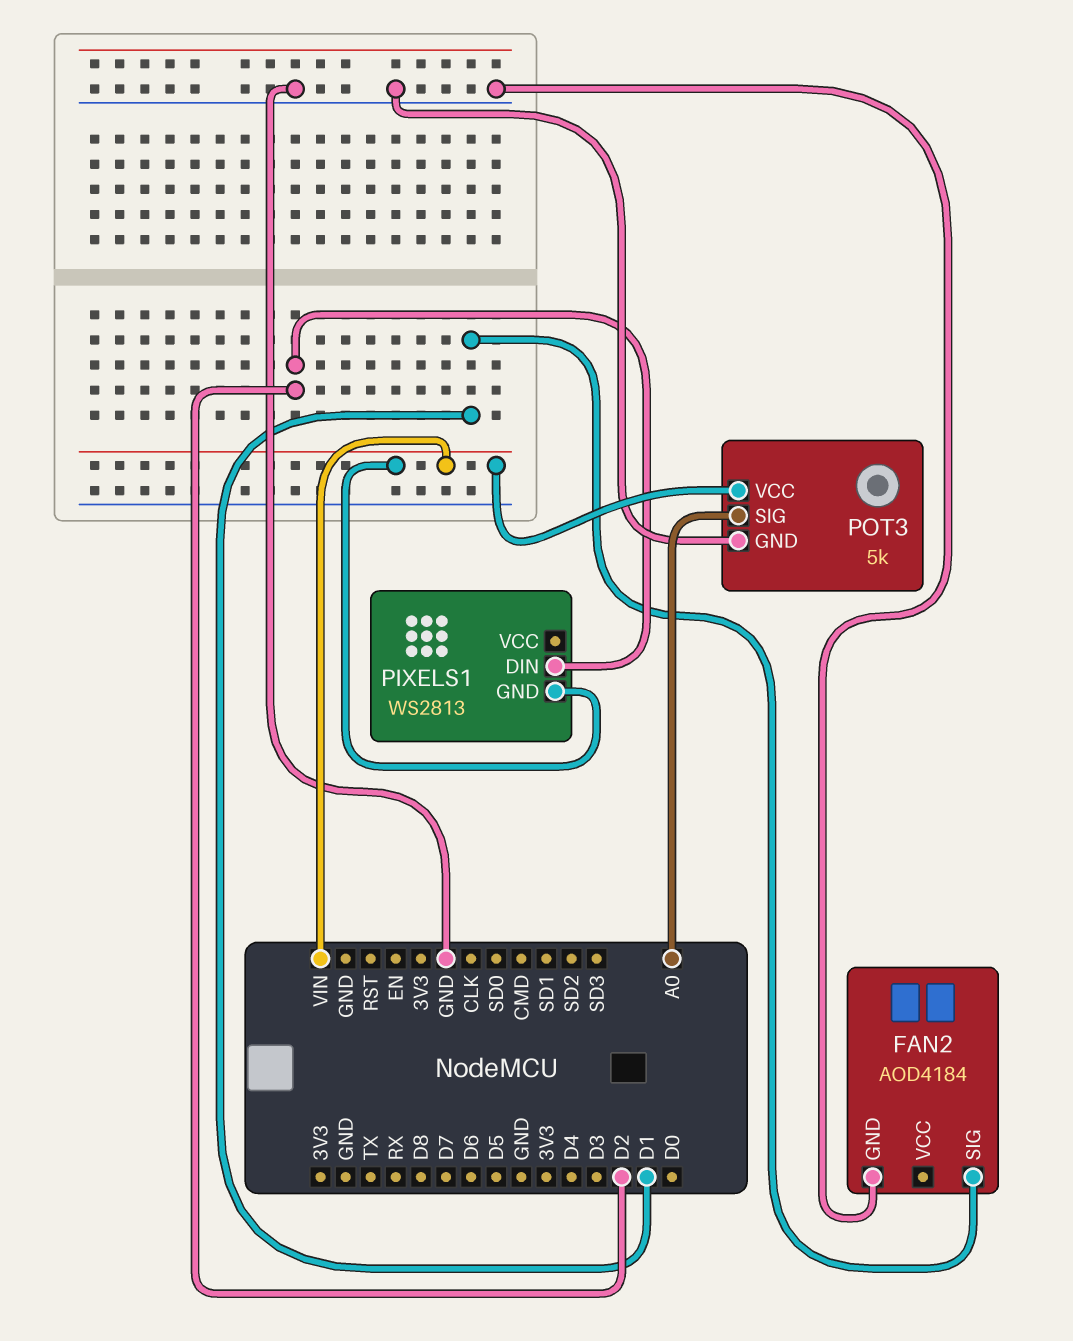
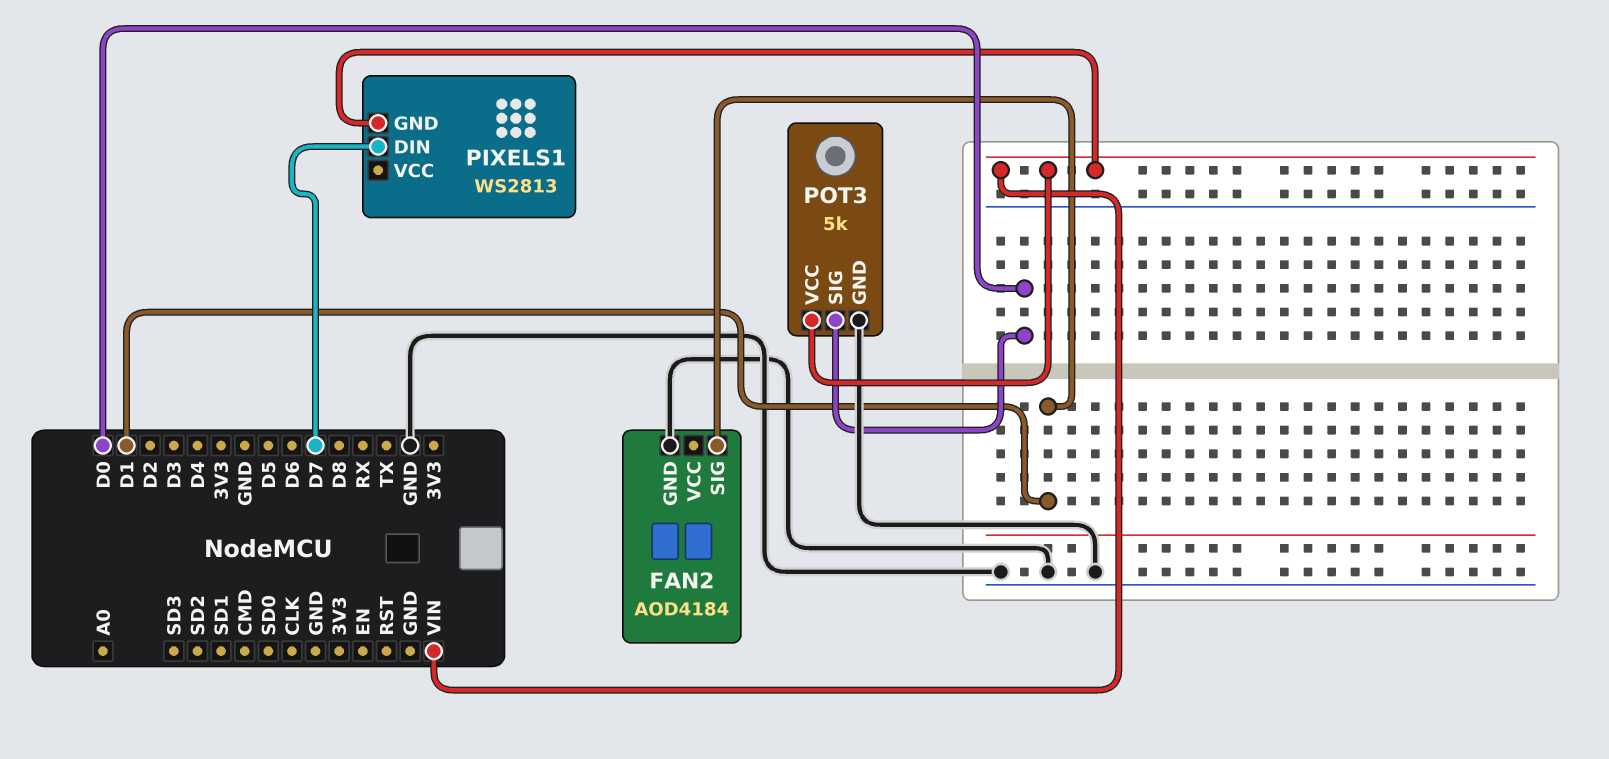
PIXELS1 pin DIN: D2 -> D7
POT3 pin SIG: A0 -> D0

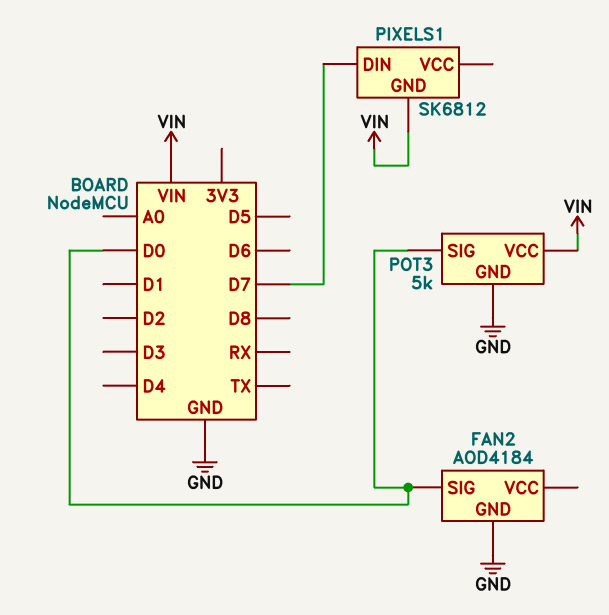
FAN2 pin SIG: D1 -> D0
PIXELS1: WS2813 -> SK6812

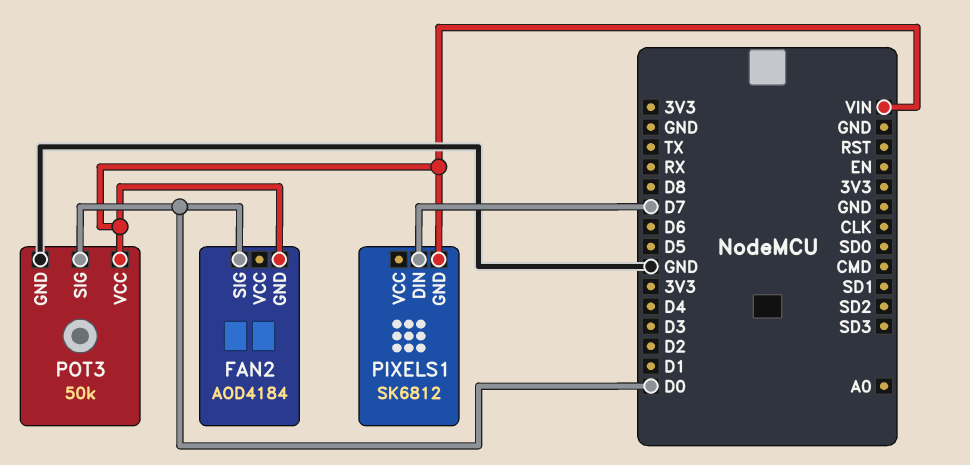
FAN2 pin GND: GND -> VIN
POT3: 5k -> 50k

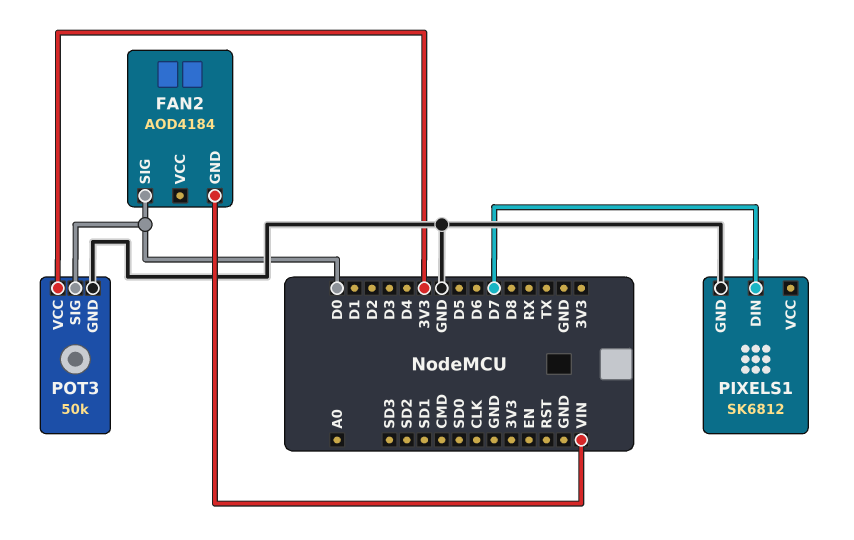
PIXELS1 pin GND: VIN -> GND
POT3 pin VCC: VIN -> 3V3

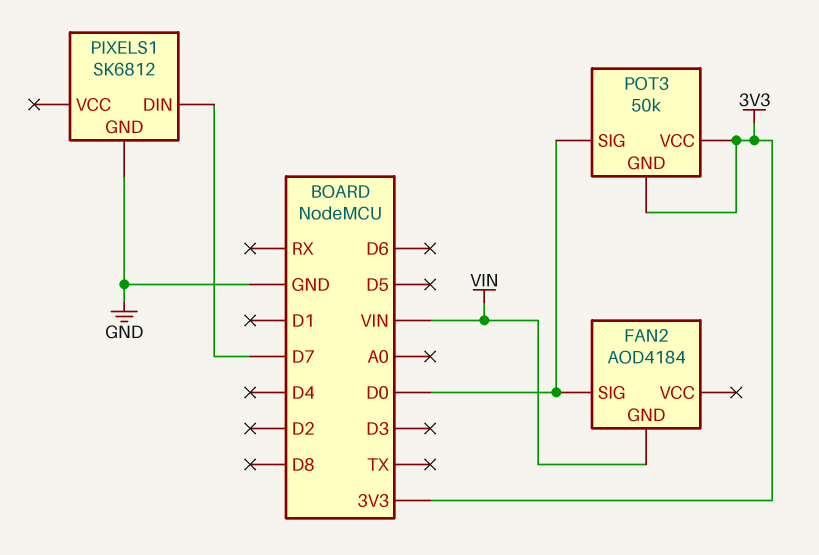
POT3 pin GND: GND -> 3V3

